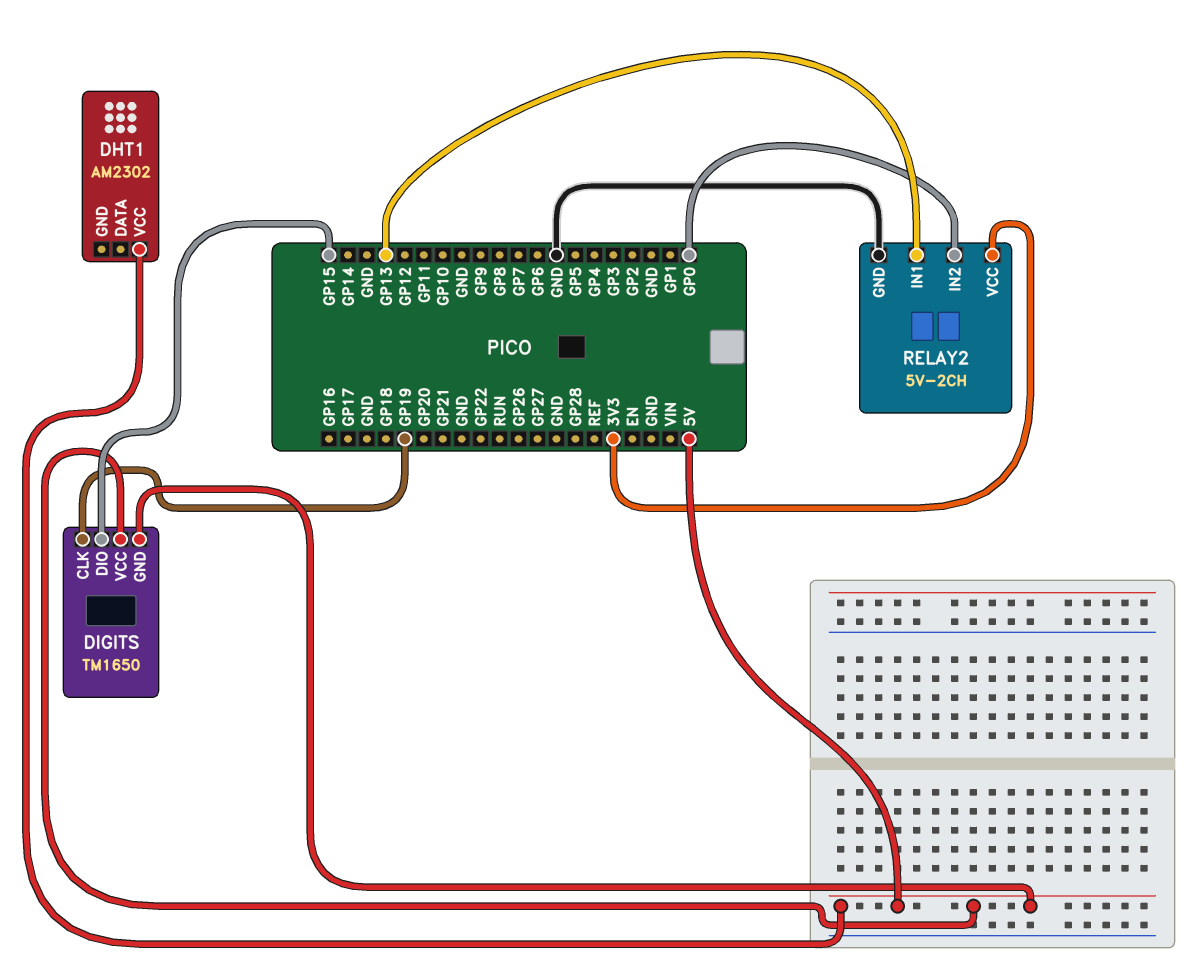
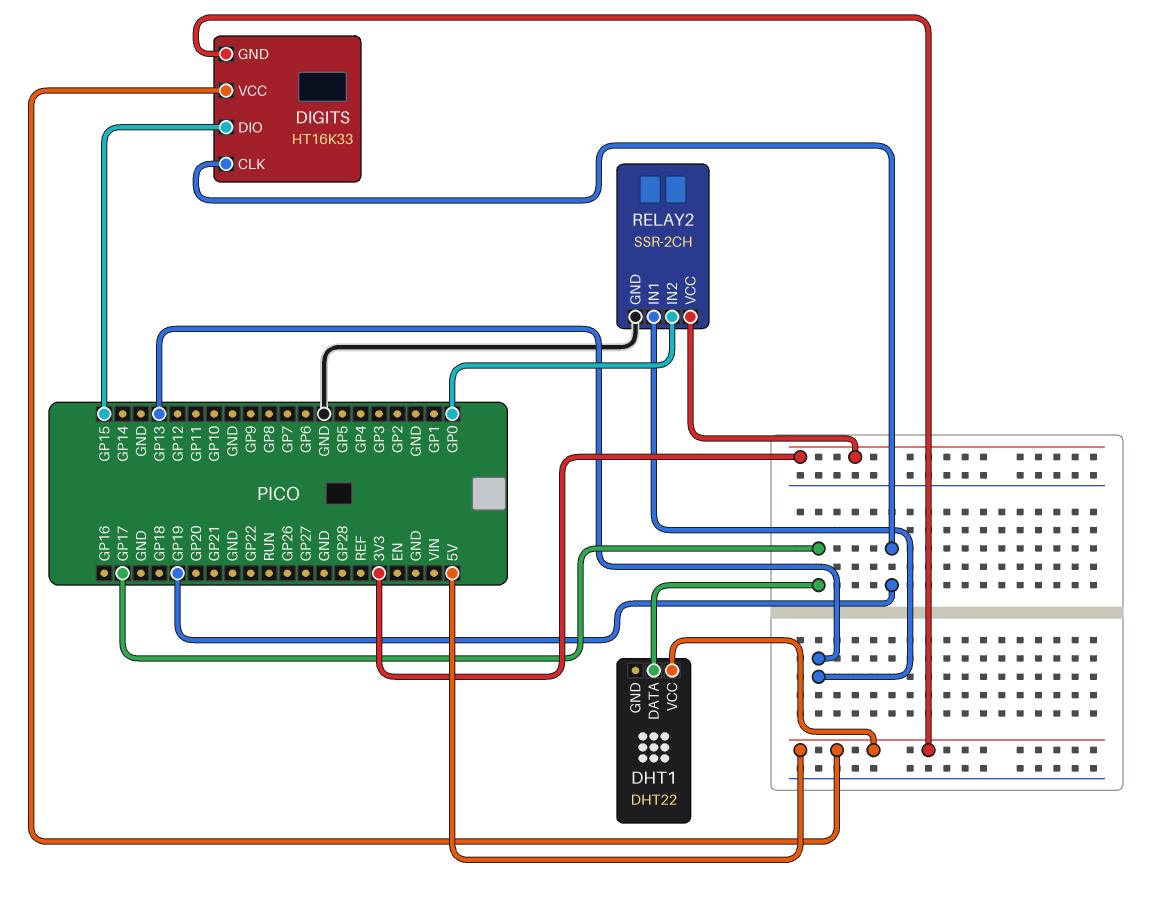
DHT1: AM2302 -> DHT22
DHT1 pin DATA: none -> GP17
DIGITS: TM1650 -> HT16K33
RELAY2: 5V-2CH -> SSR-2CH

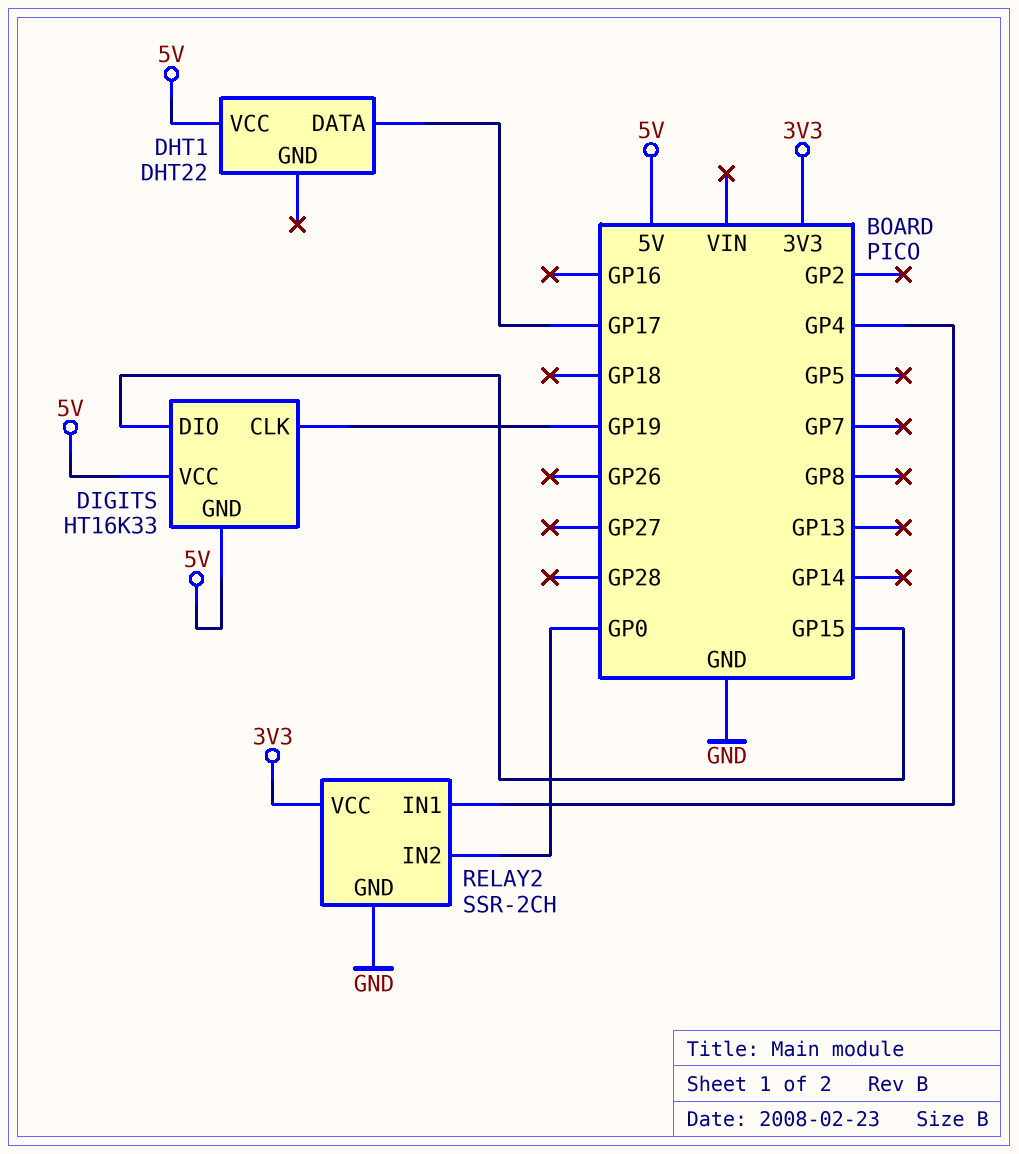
RELAY2 pin IN1: GP13 -> GP4

